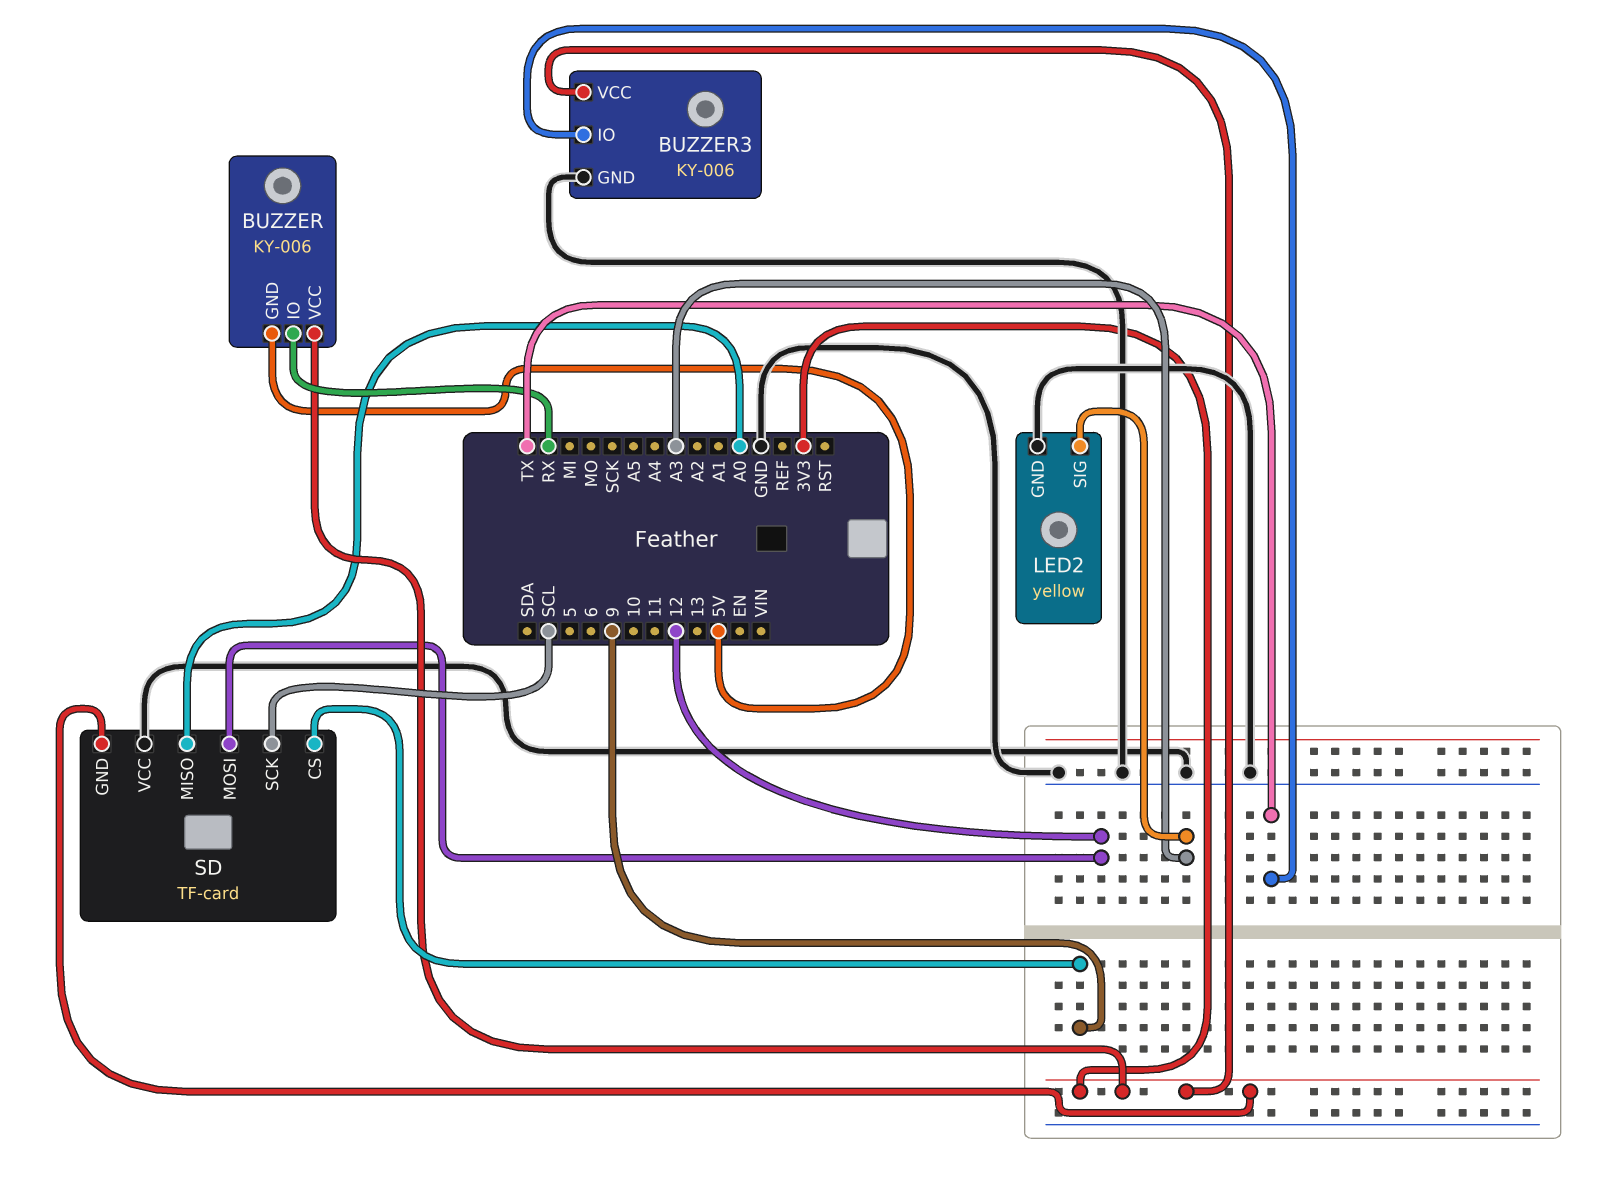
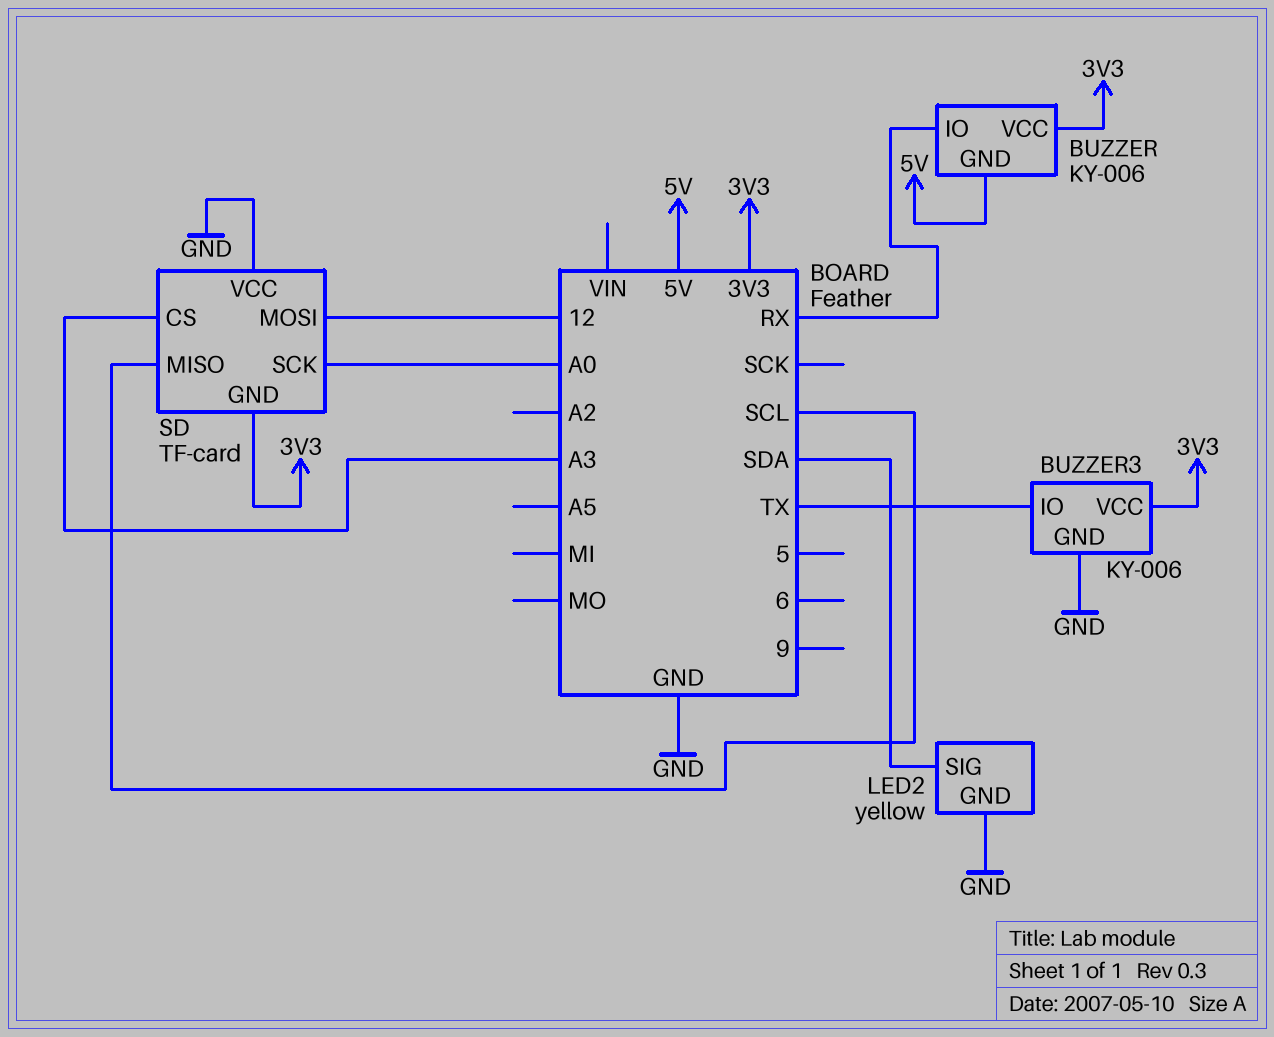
LED2 pin SIG: A3 -> SDA
SD pin CS: 9 -> A3
SD pin MISO: A0 -> SCL
SD pin SCK: SCL -> A0

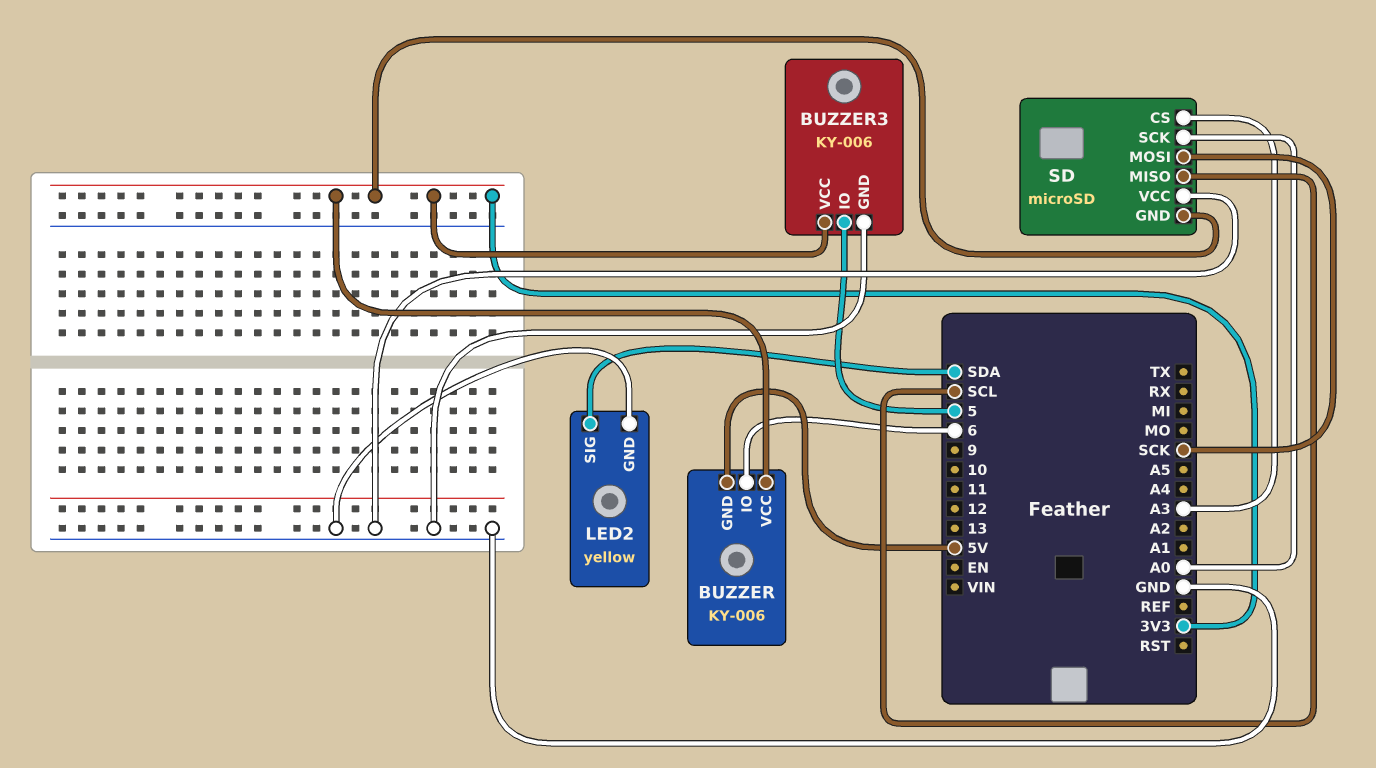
BUZZER pin IO: RX -> 6
BUZZER3 pin IO: TX -> 5
SD: TF-card -> microSD
SD pin MOSI: 12 -> SCK

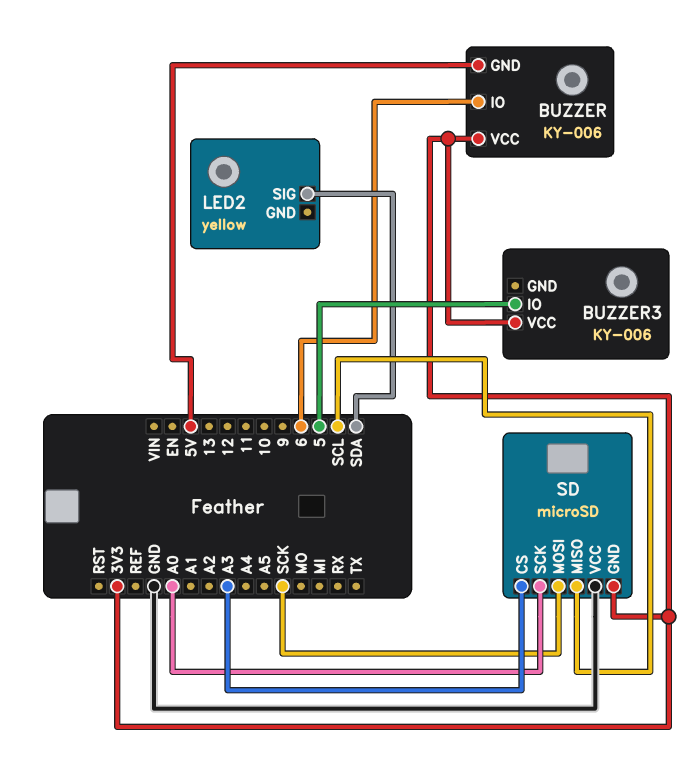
BUZZER3 pin GND: GND -> none
LED2 pin GND: GND -> none

